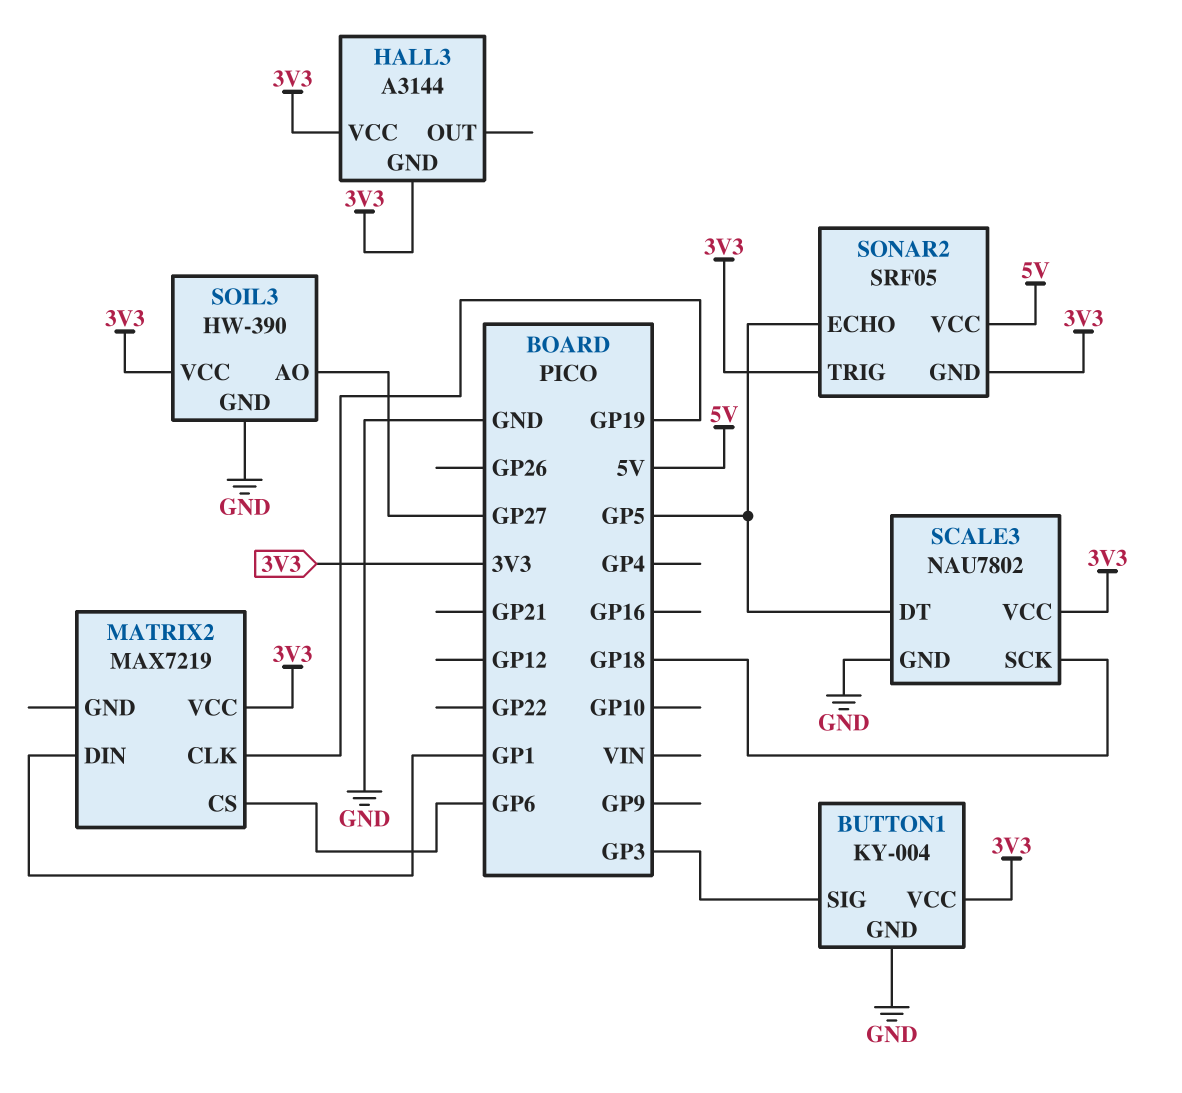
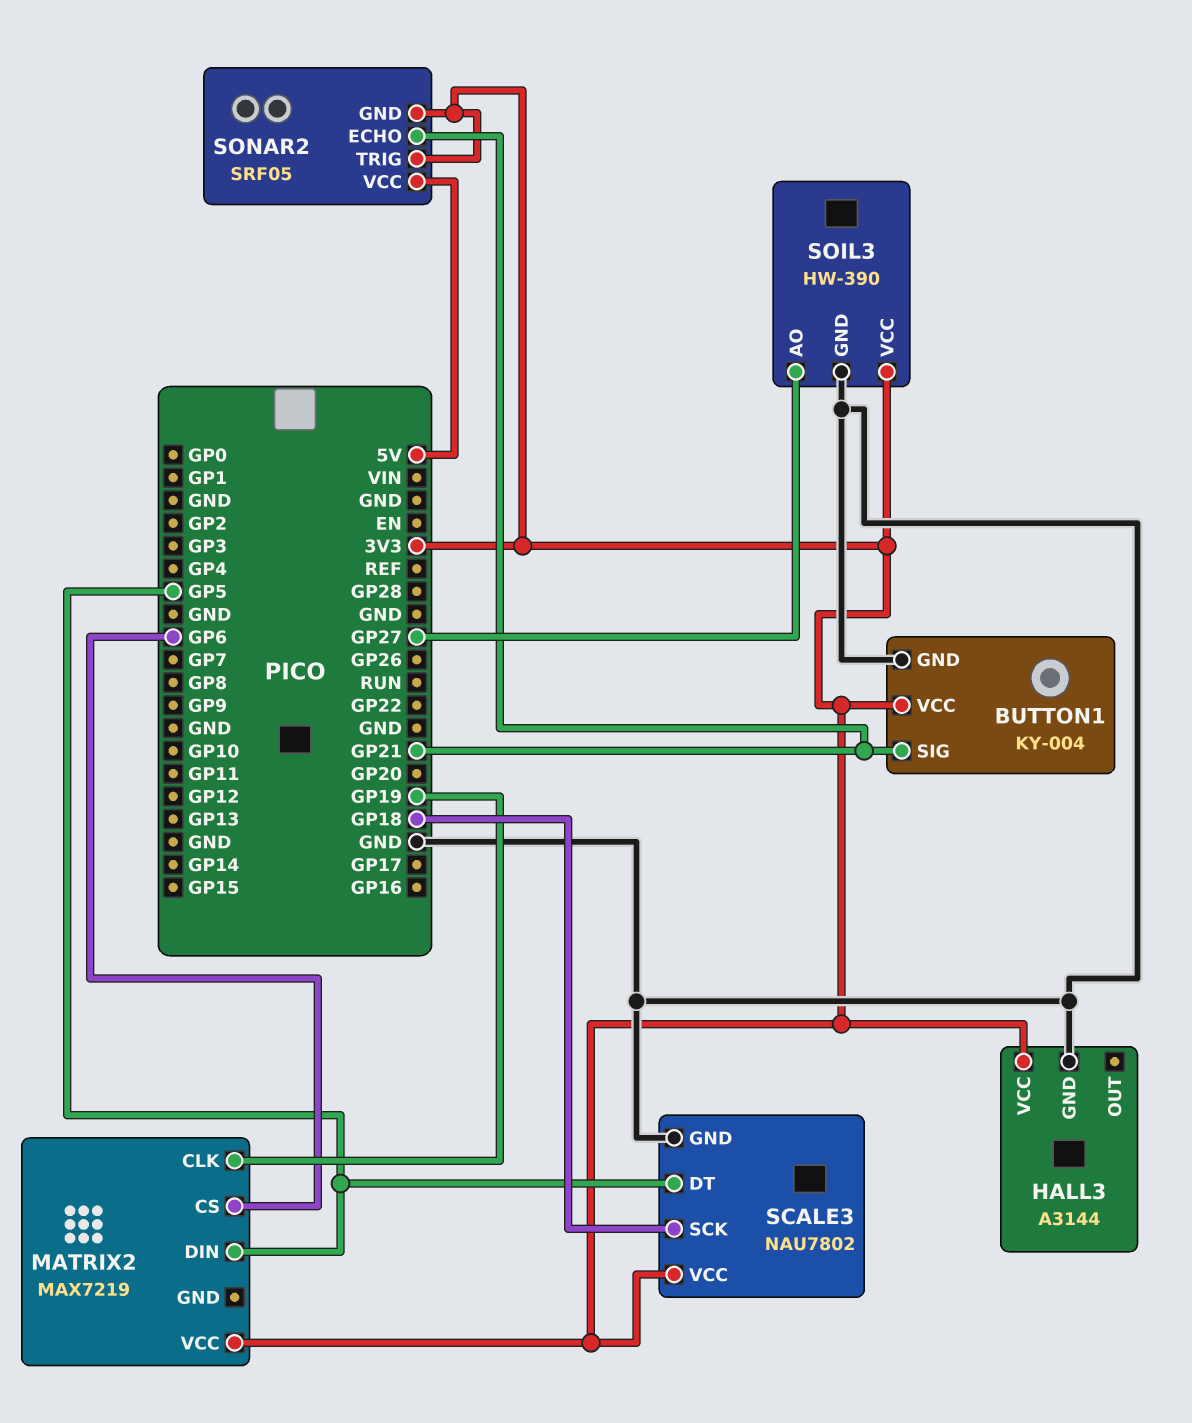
BUTTON1 pin SIG: GP3 -> GP21
HALL3 pin GND: 3V3 -> GND
MATRIX2 pin DIN: GP1 -> GP5
SONAR2 pin ECHO: GP5 -> GP21

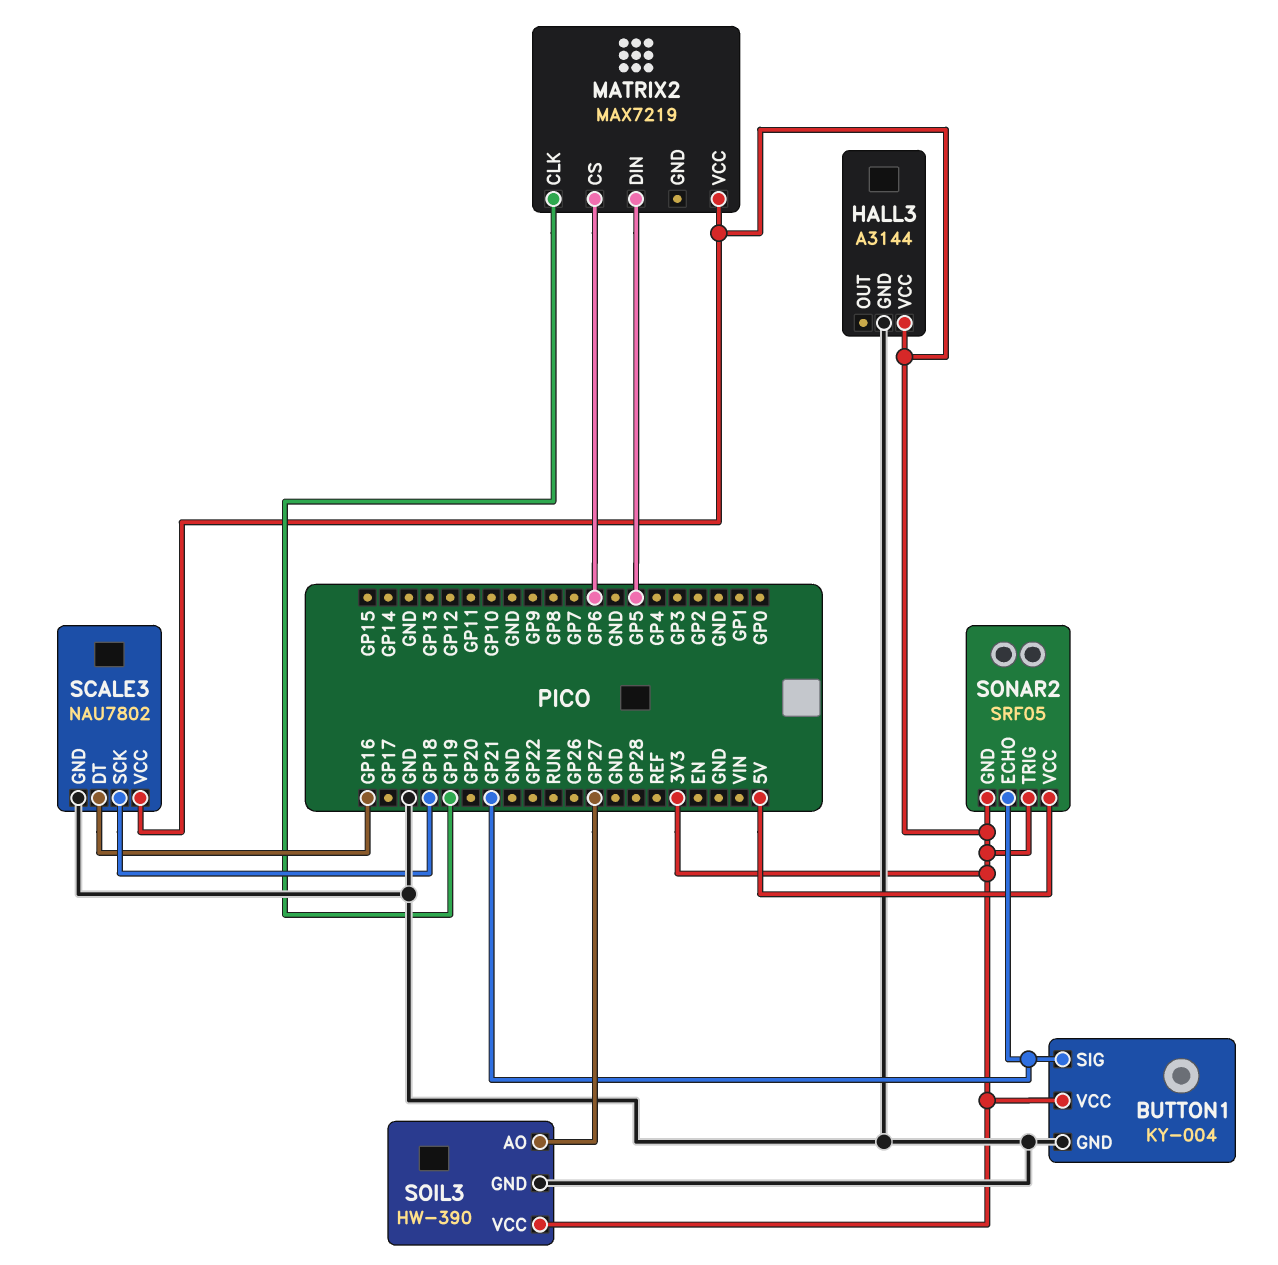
SCALE3 pin DT: GP5 -> GP16

